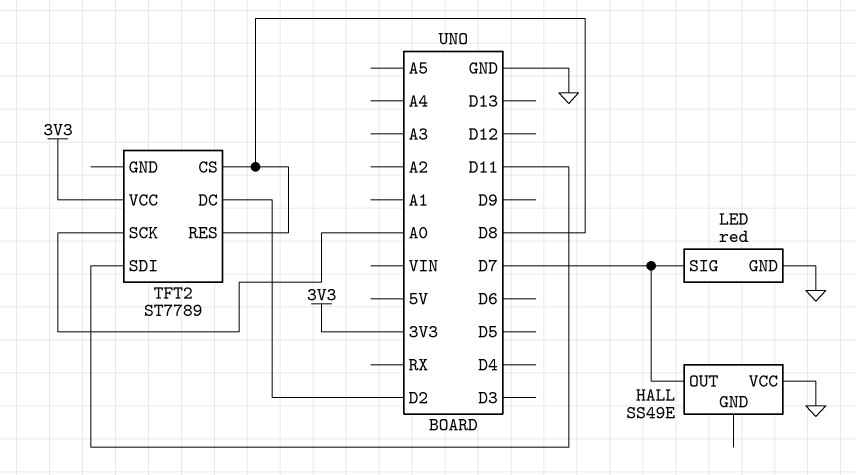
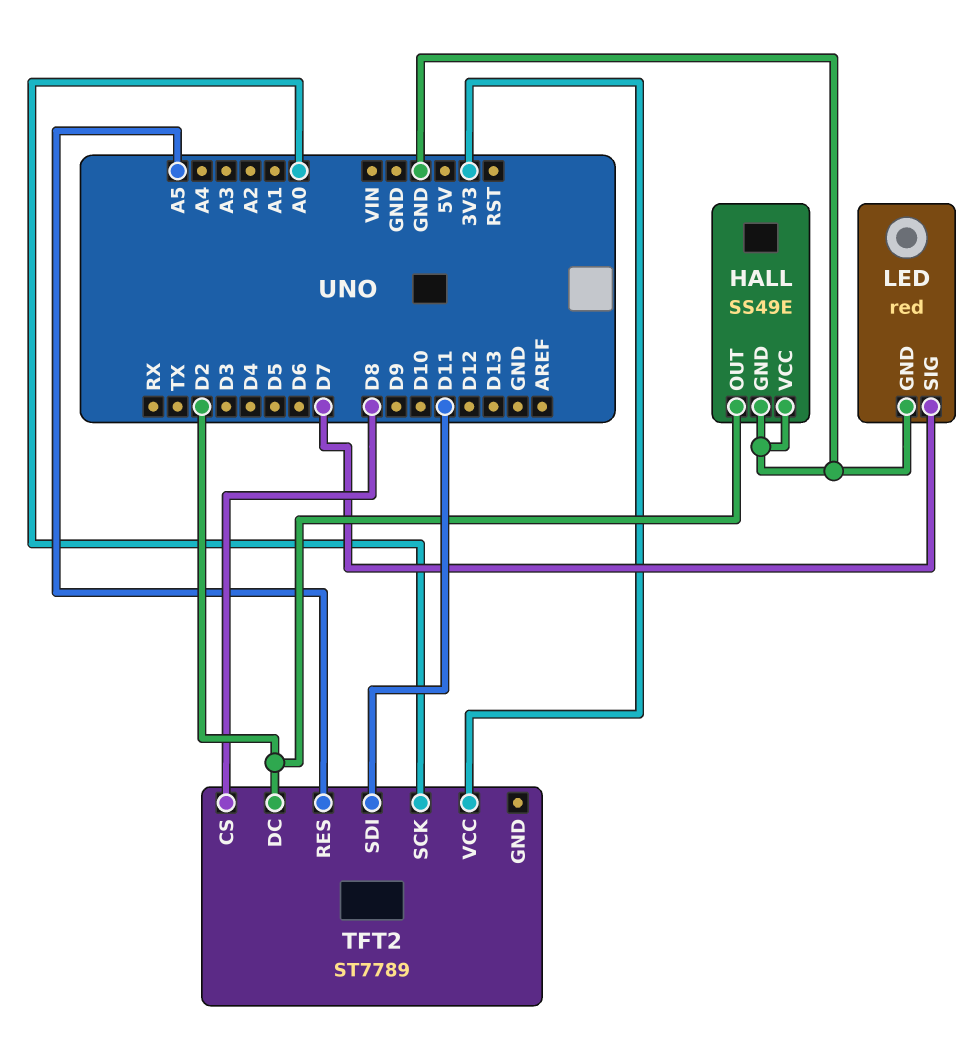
HALL pin GND: none -> GND
HALL pin OUT: D7 -> D2
TFT2 pin RES: D8 -> A5

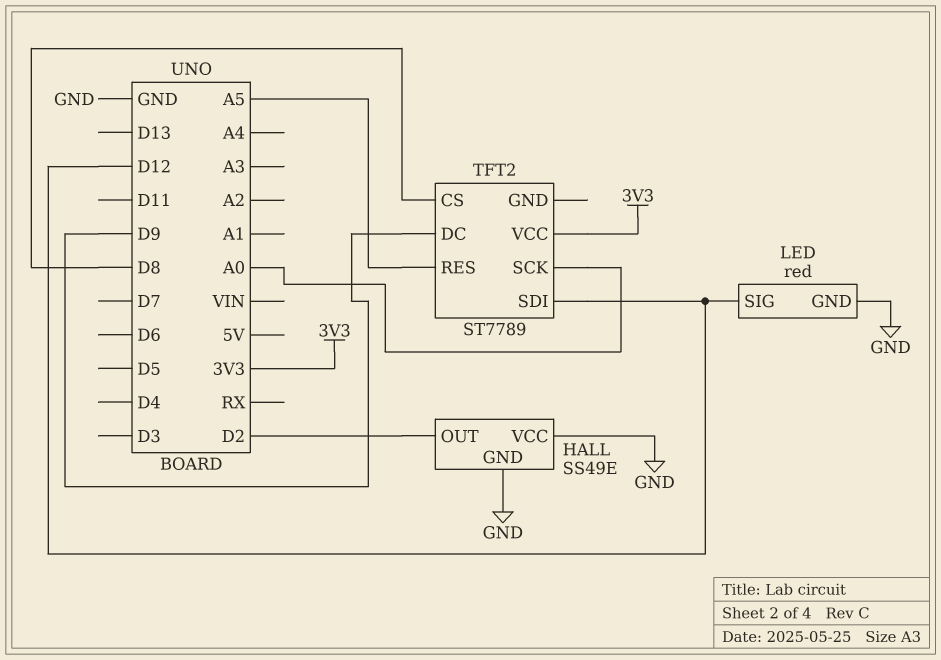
LED pin SIG: D7 -> D12
TFT2 pin DC: D2 -> D9
TFT2 pin SDI: D11 -> D12

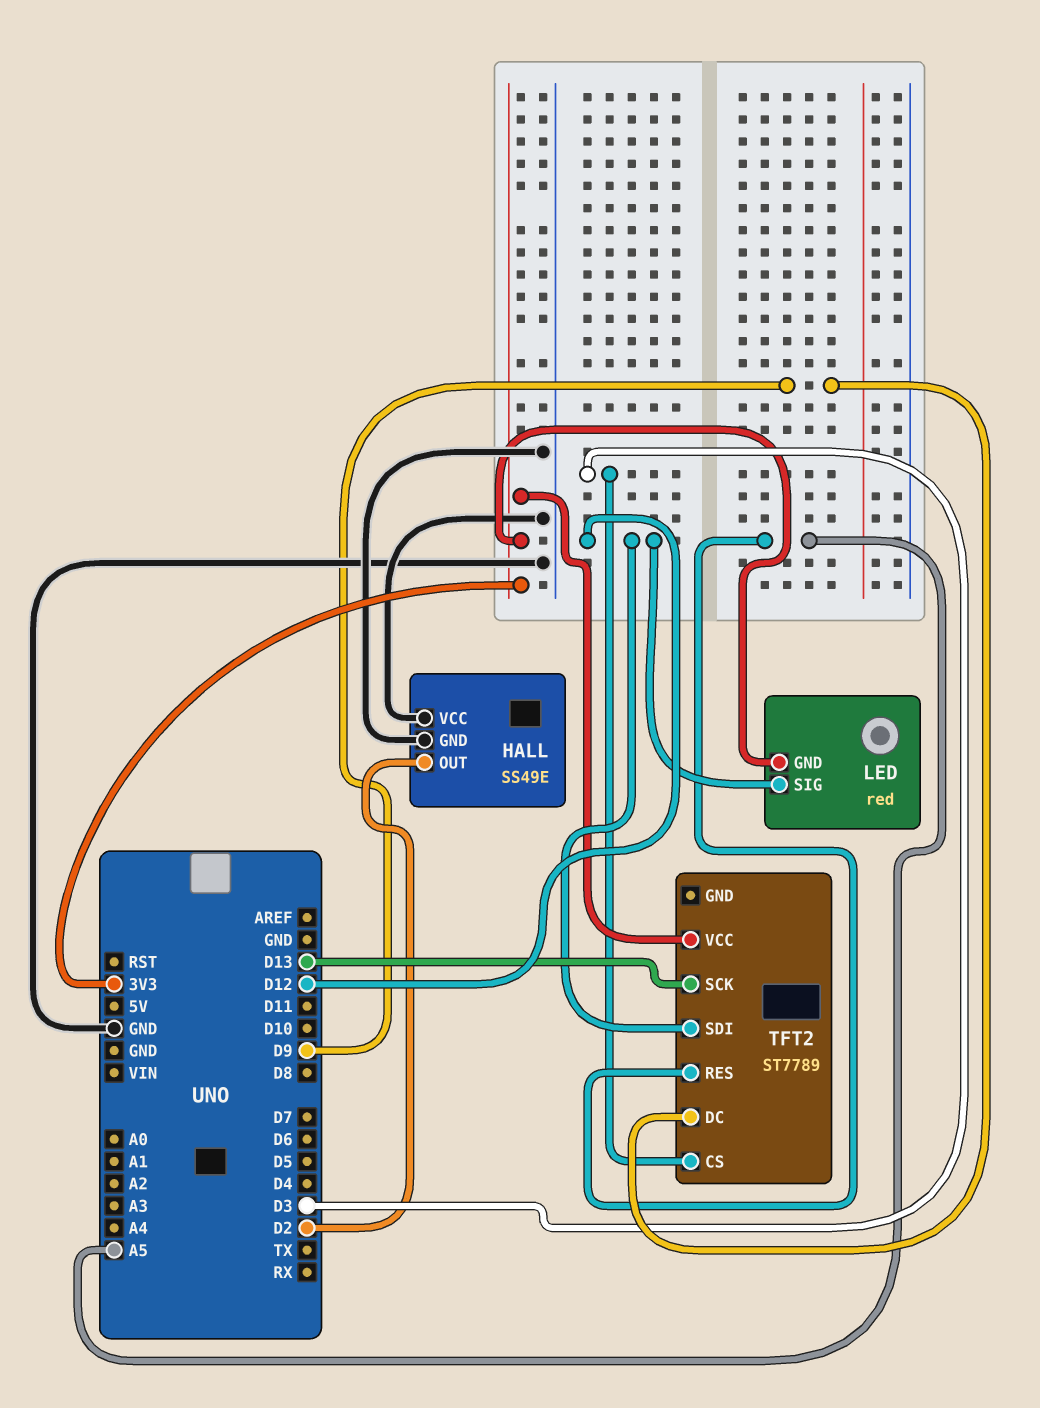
LED pin GND: GND -> 3V3
TFT2 pin CS: D8 -> D3
TFT2 pin SCK: A0 -> D13

